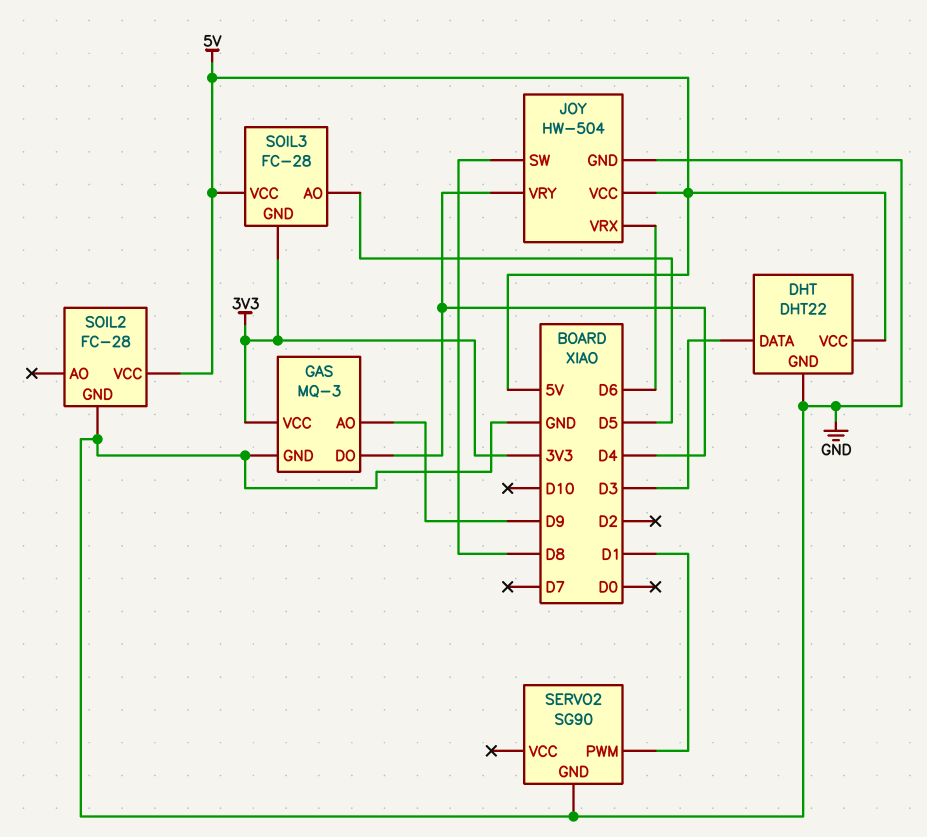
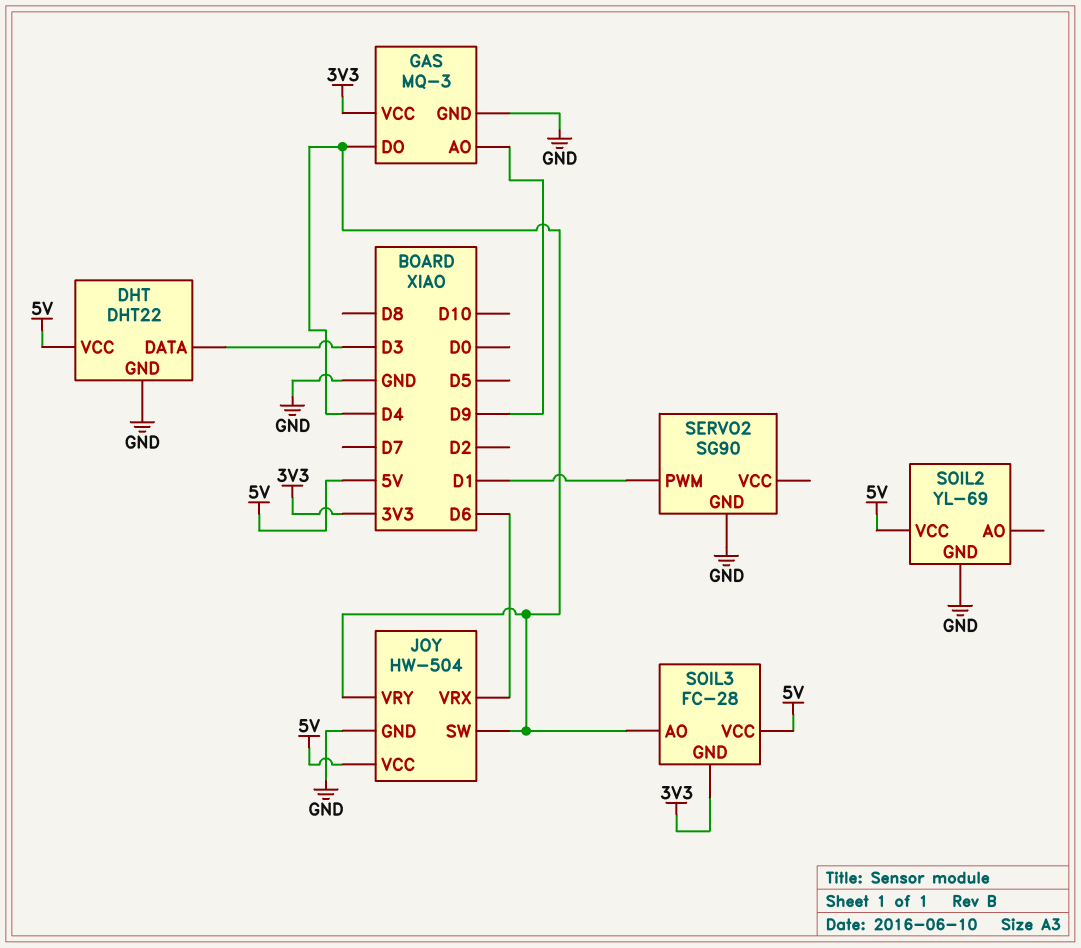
JOY pin SW: D8 -> D4
SOIL2: FC-28 -> YL-69
SOIL3 pin AO: D5 -> D4

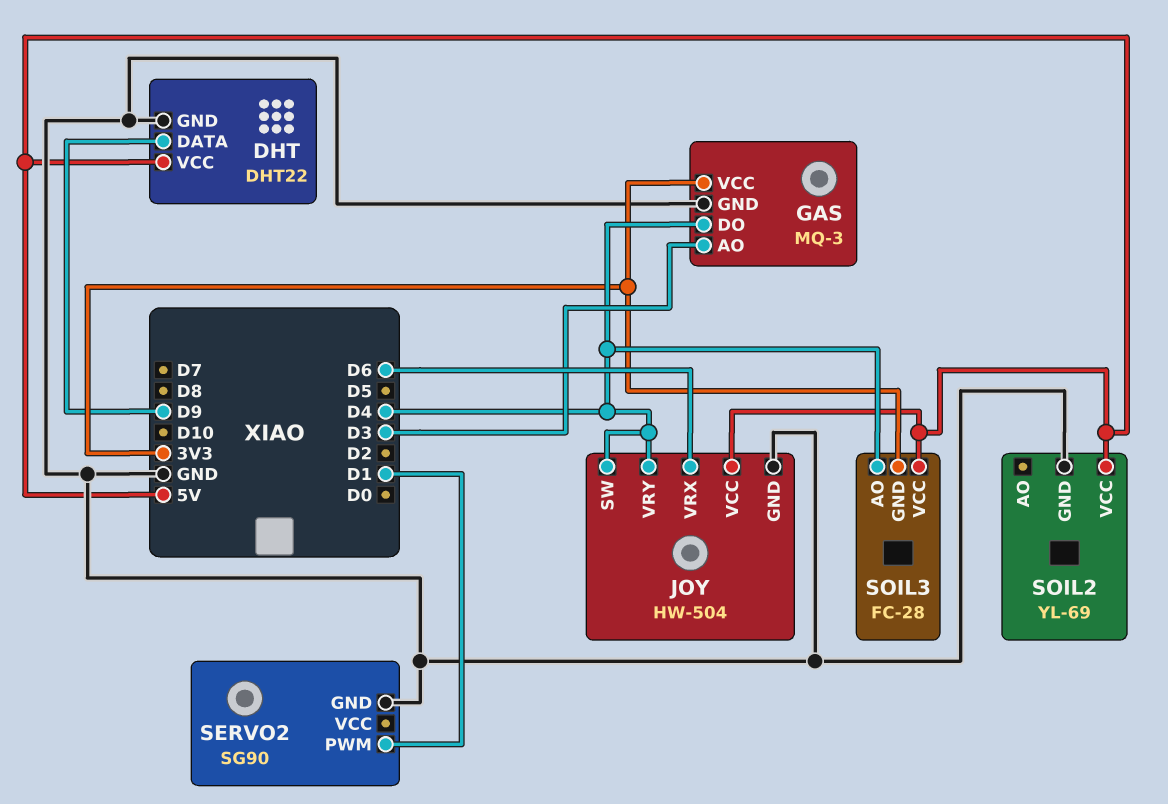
DHT pin DATA: D3 -> D9
GAS pin AO: D9 -> D3

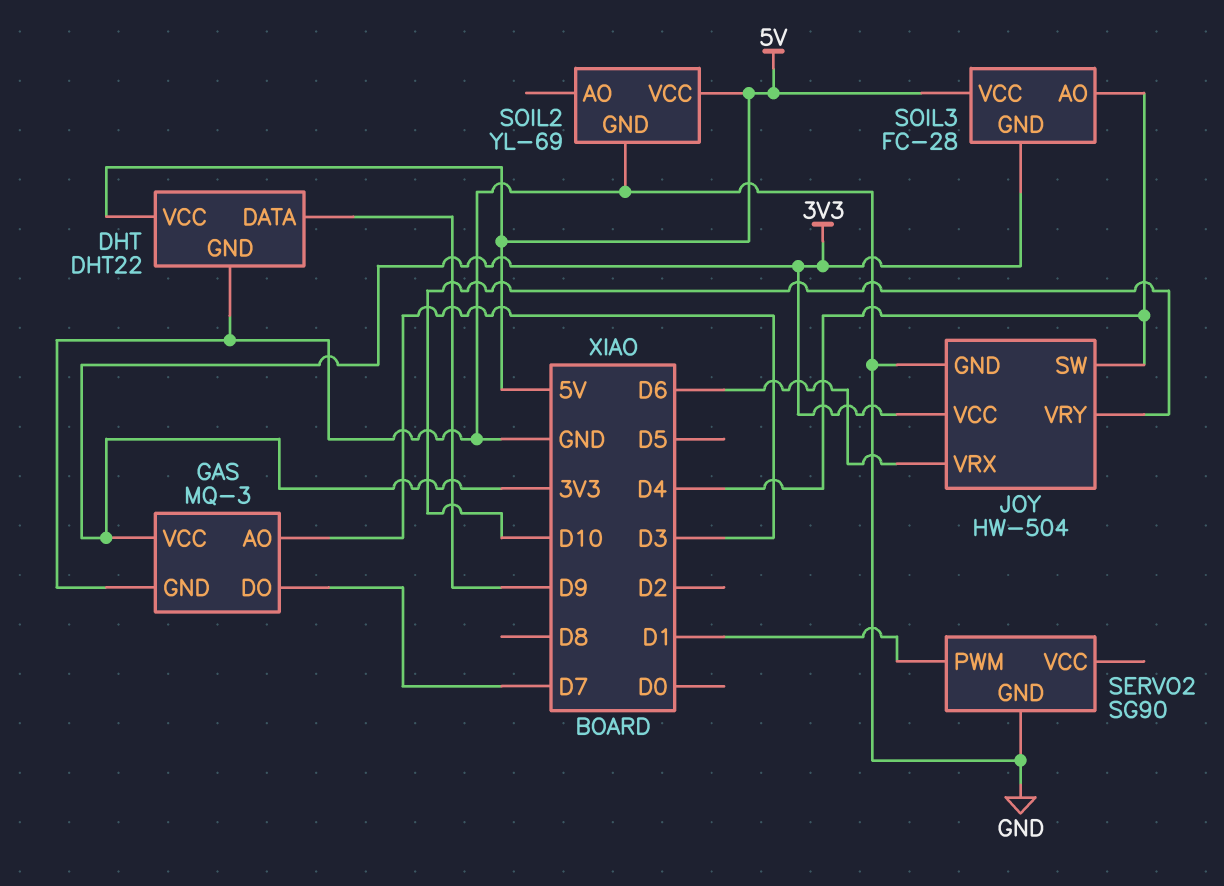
GAS pin DO: D4 -> D7
JOY pin VCC: 5V -> 3V3
JOY pin VRY: D4 -> D10

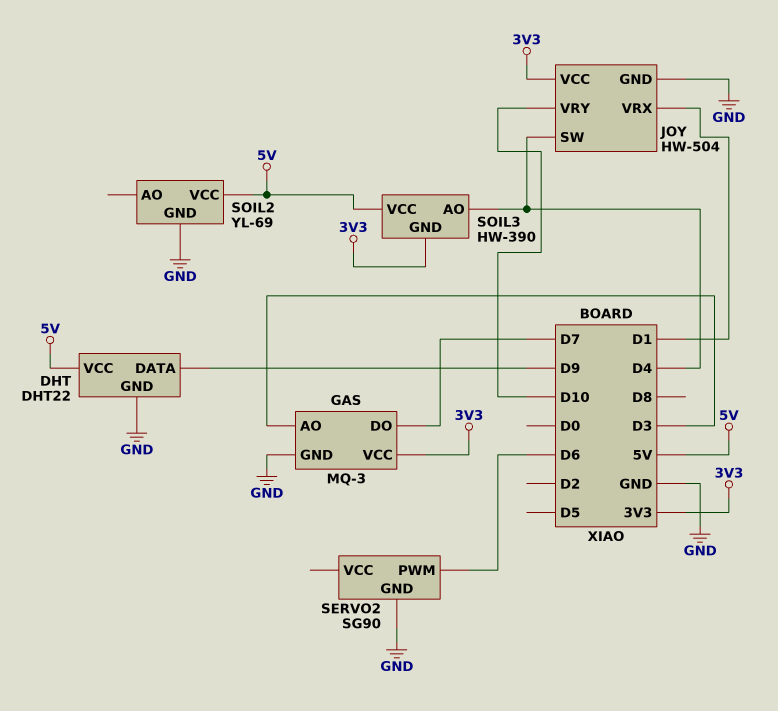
JOY pin VRX: D6 -> D1
SERVO2 pin PWM: D1 -> D6
SOIL3: FC-28 -> HW-390

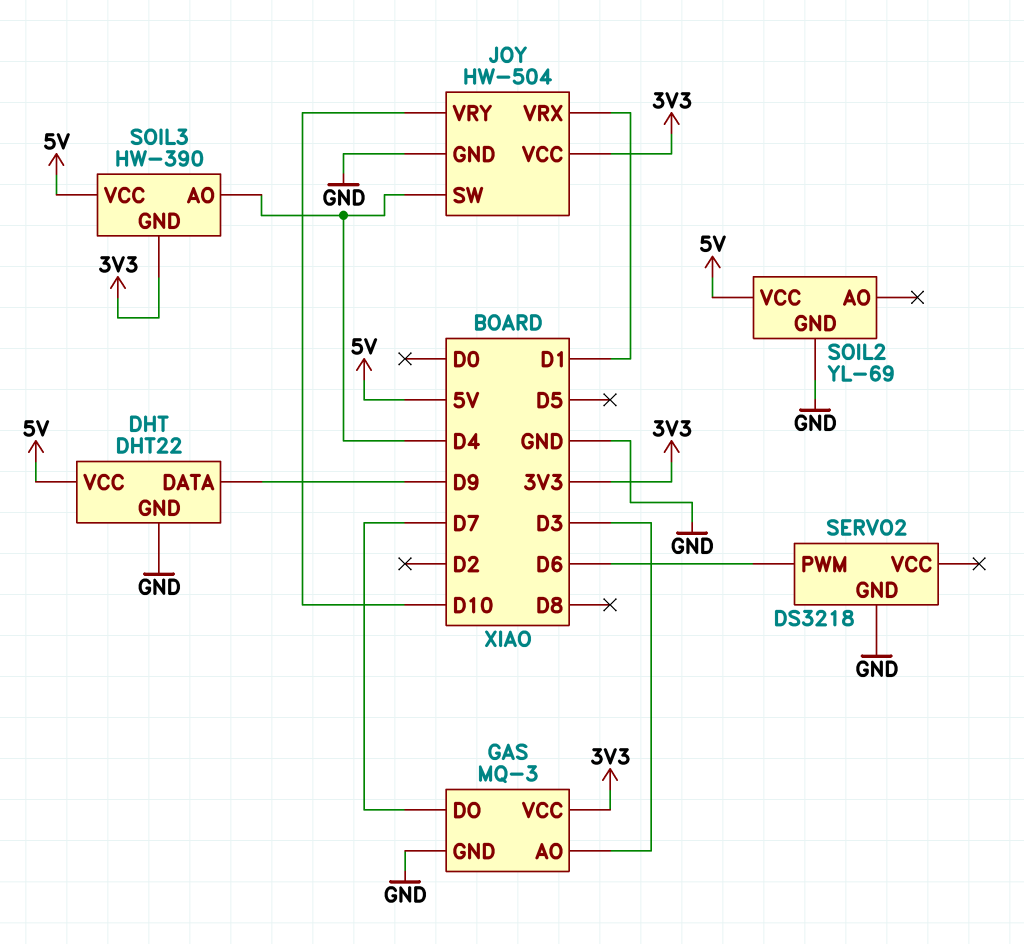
SERVO2: SG90 -> DS3218

